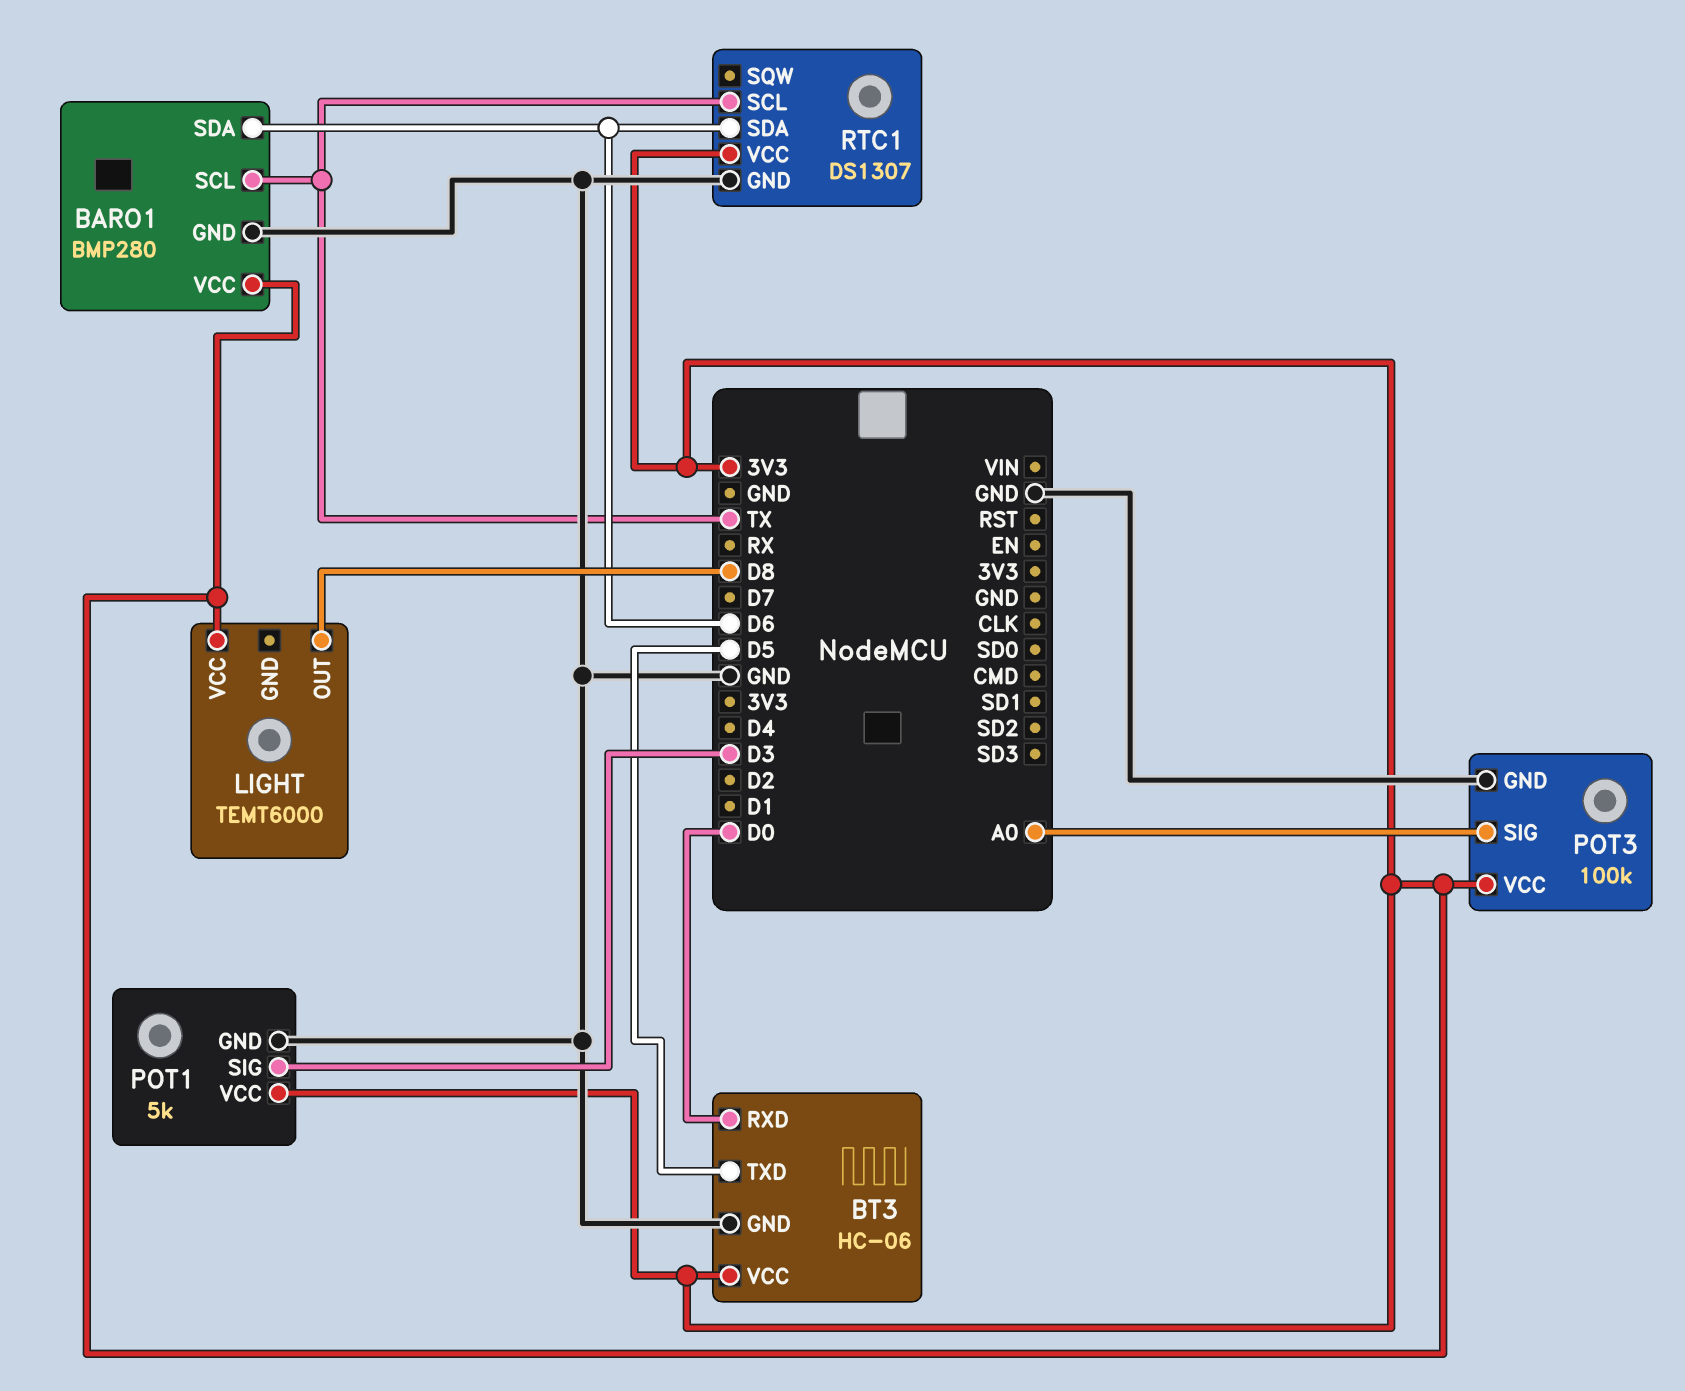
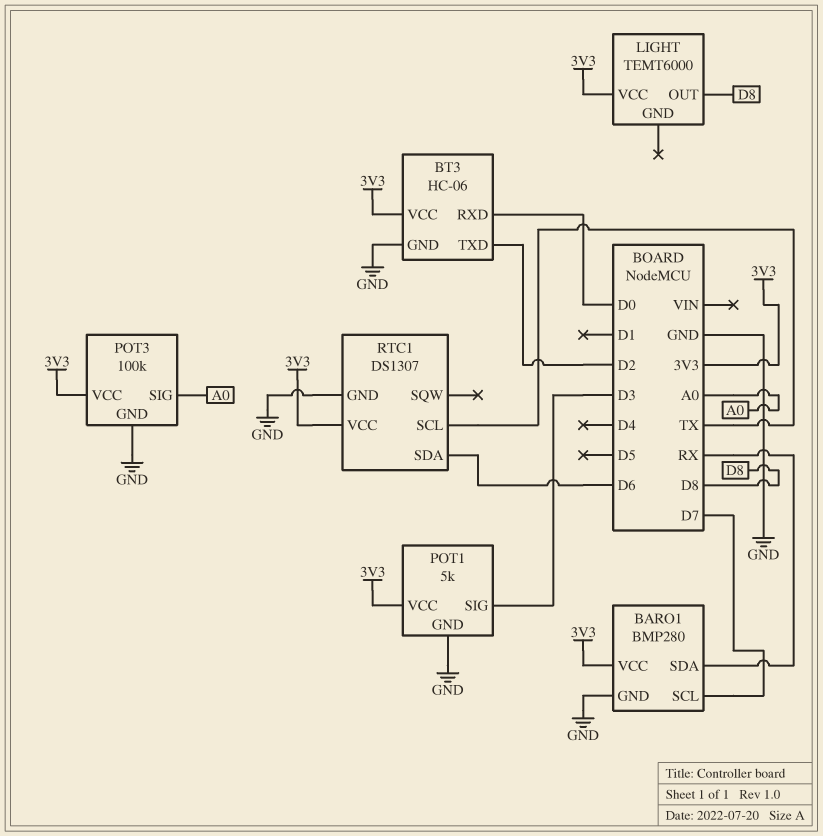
BARO1 pin SCL: TX -> D7
BARO1 pin SDA: D6 -> RX
BT3 pin TXD: D5 -> D2

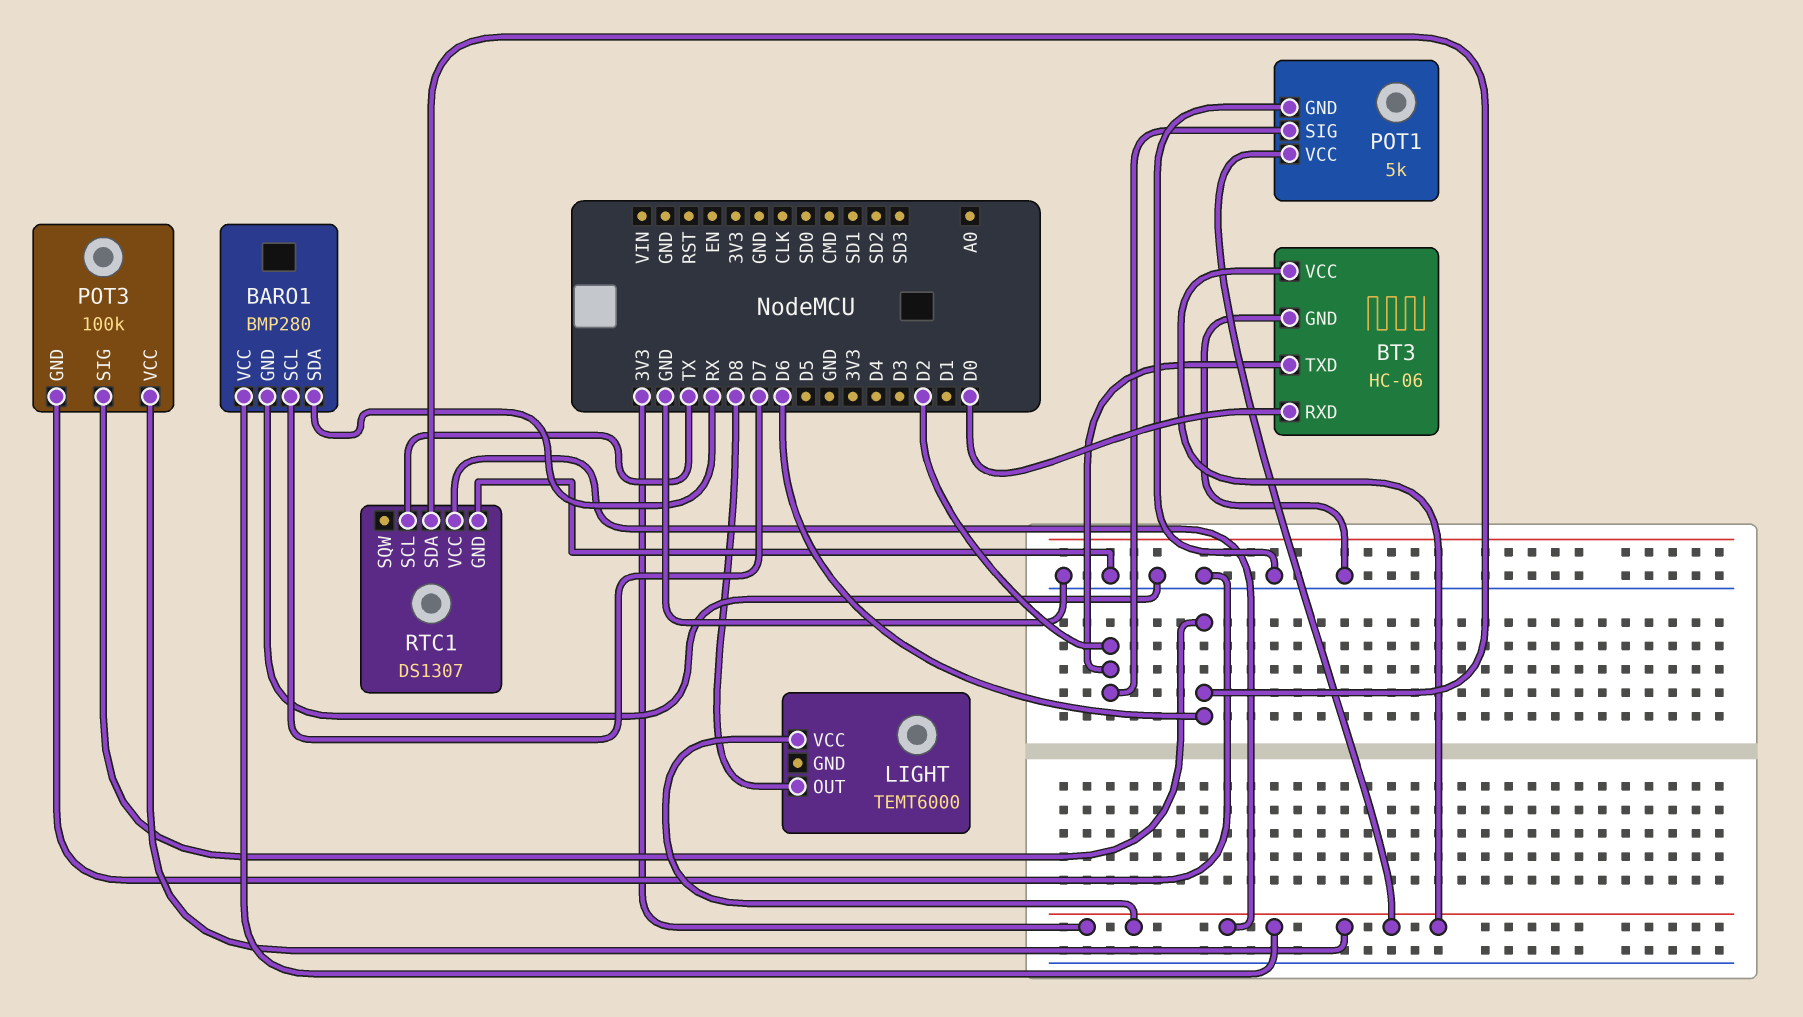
POT1 pin SIG: D3 -> D2
POT3 pin SIG: A0 -> D6

